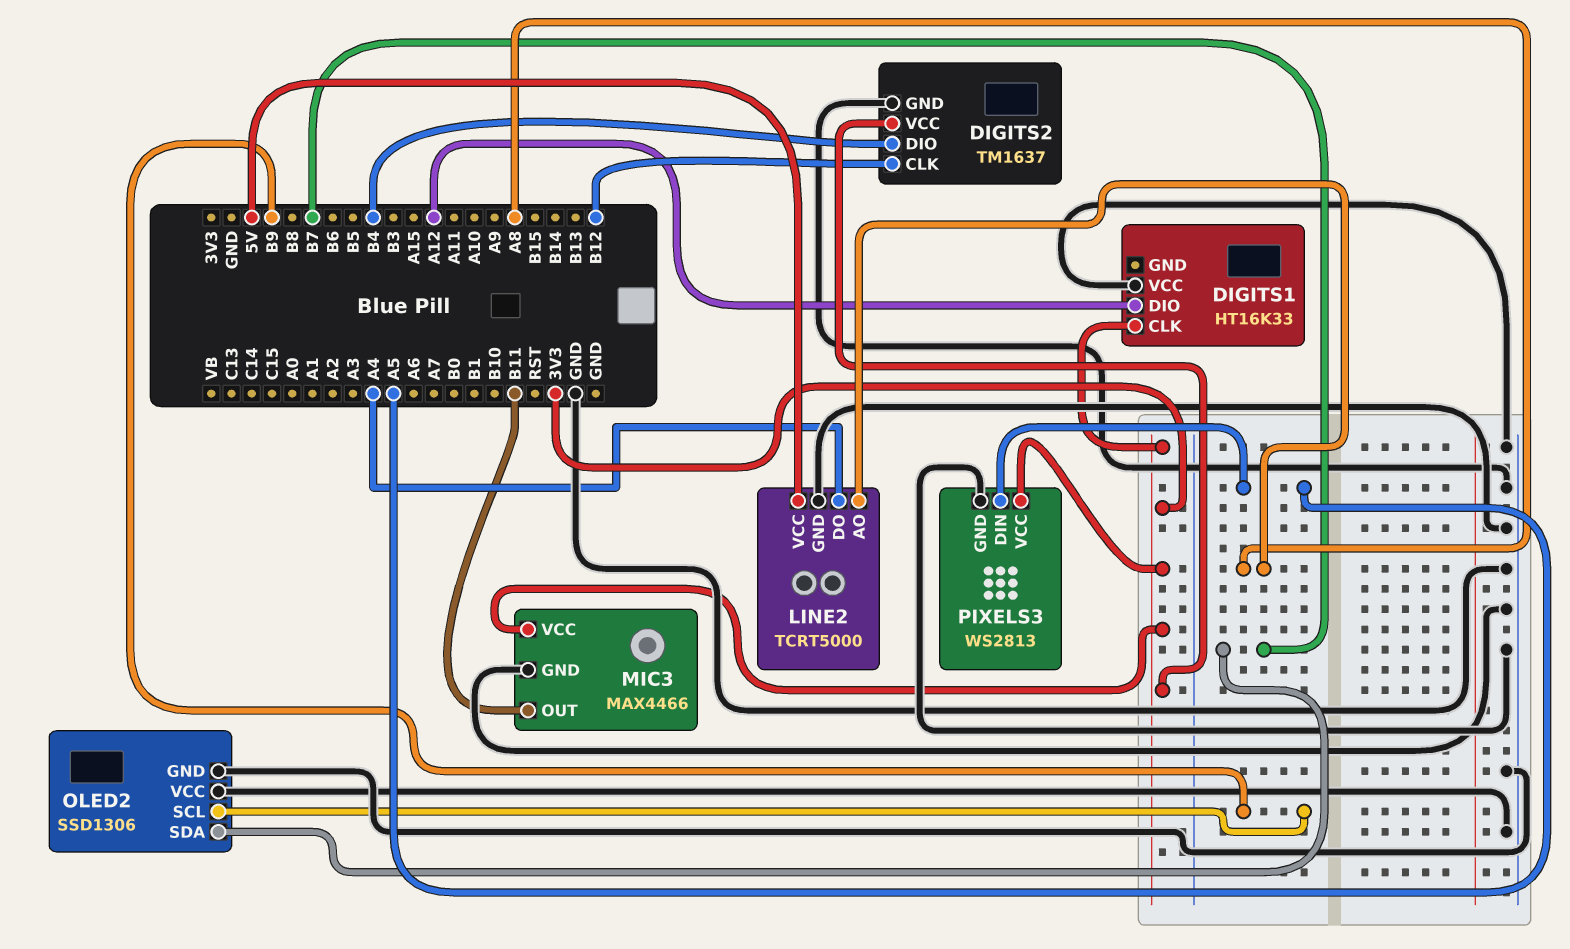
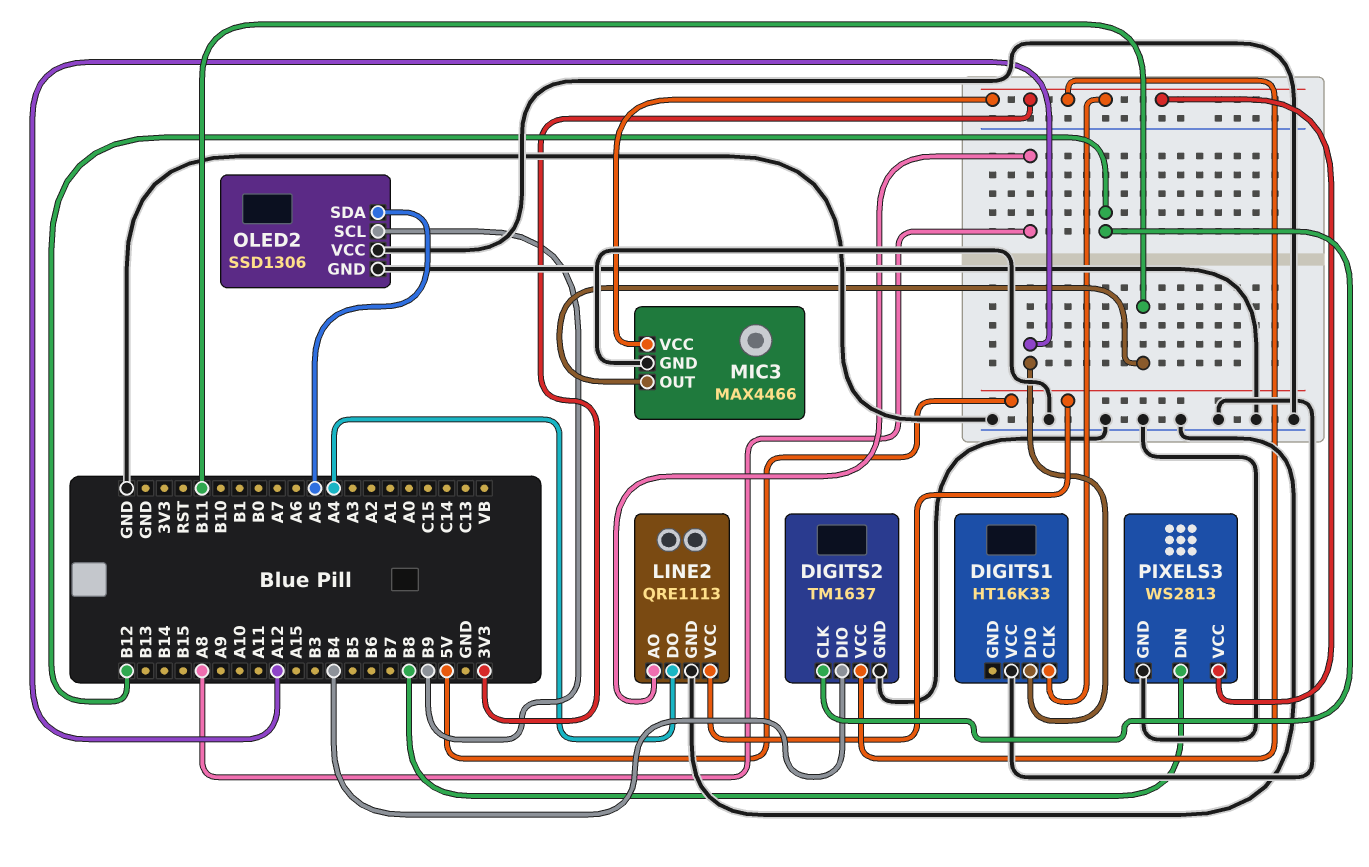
LINE2: TCRT5000 -> QRE1113
OLED2 pin SDA: B7 -> A5
PIXELS3 pin DIN: A5 -> B8

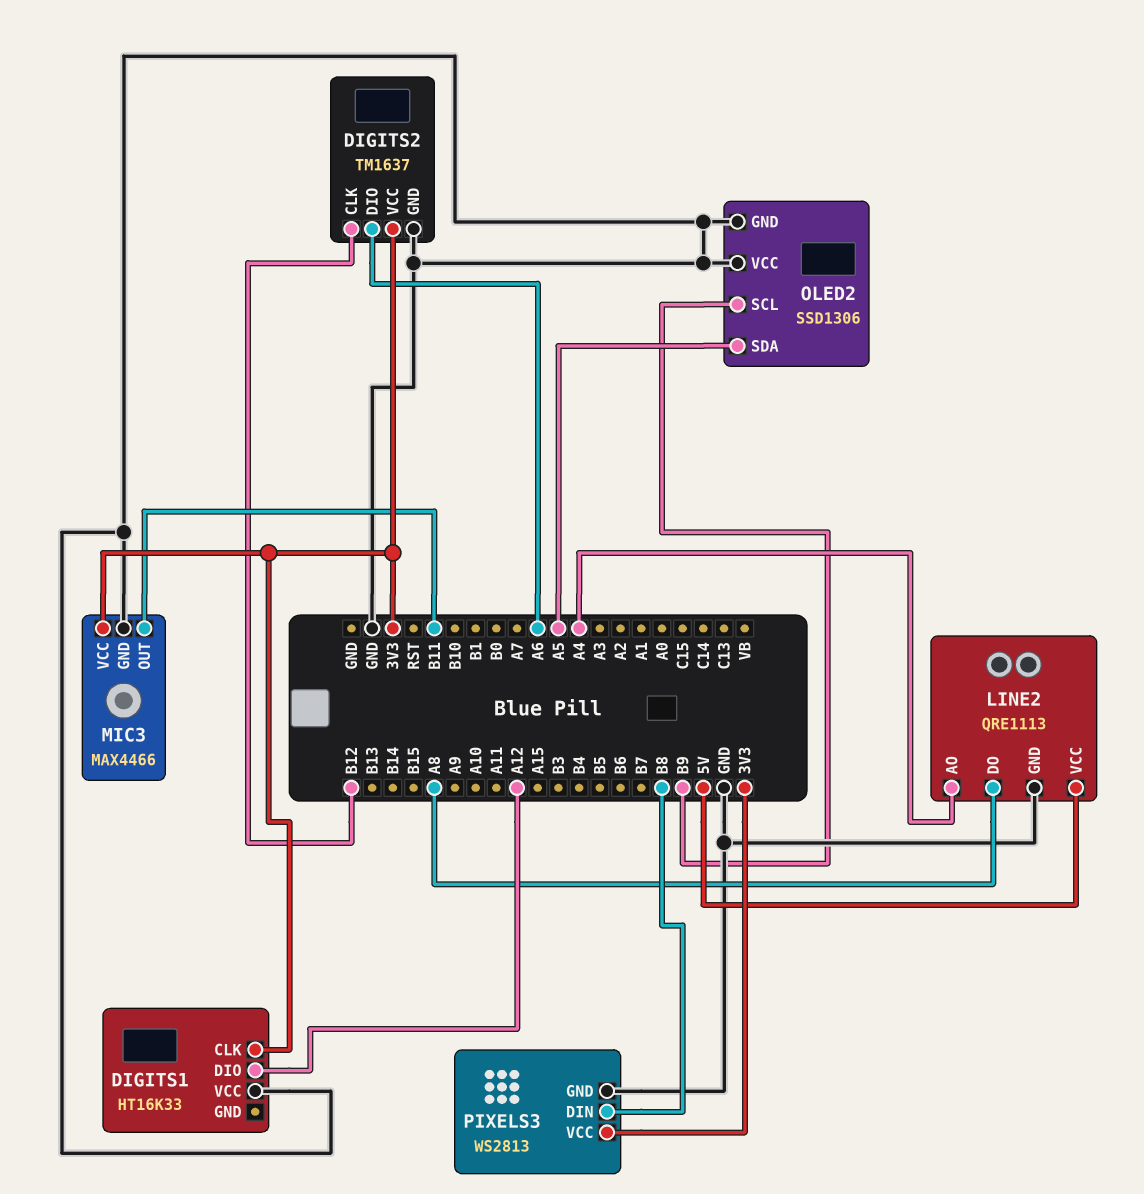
DIGITS2 pin DIO: B4 -> A6
LINE2 pin AO: A8 -> A4
LINE2 pin DO: A4 -> A8

